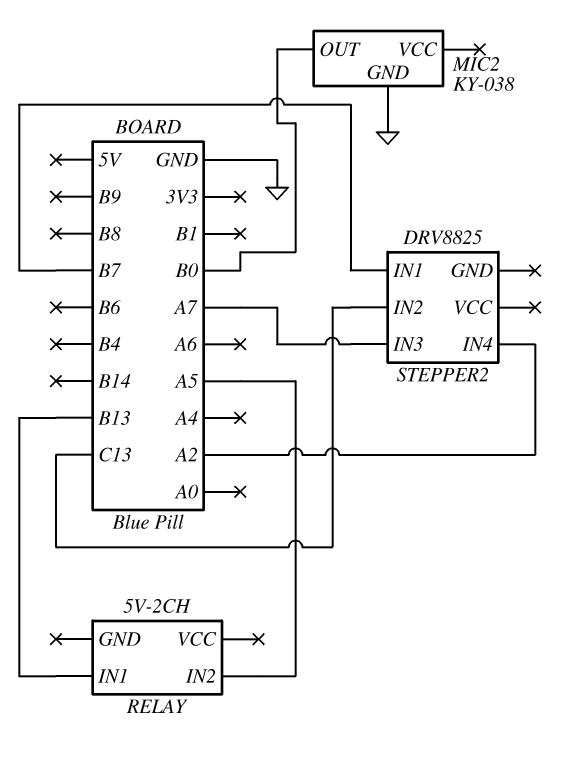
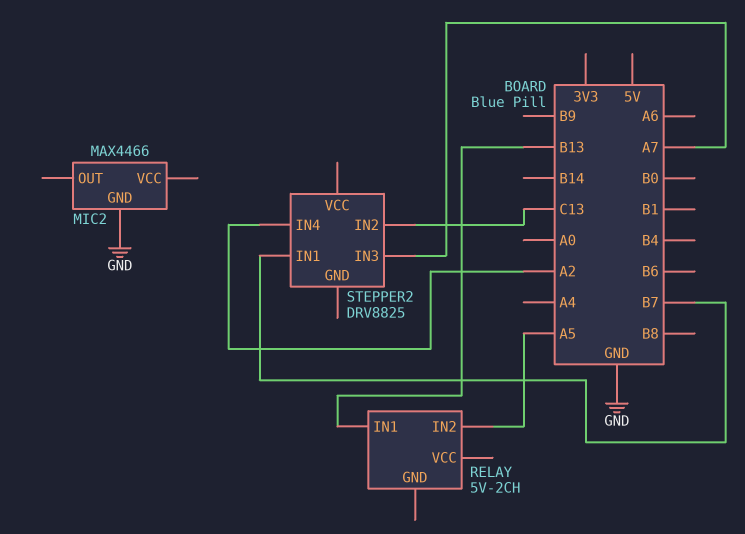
MIC2: KY-038 -> MAX4466
MIC2 pin OUT: B0 -> none

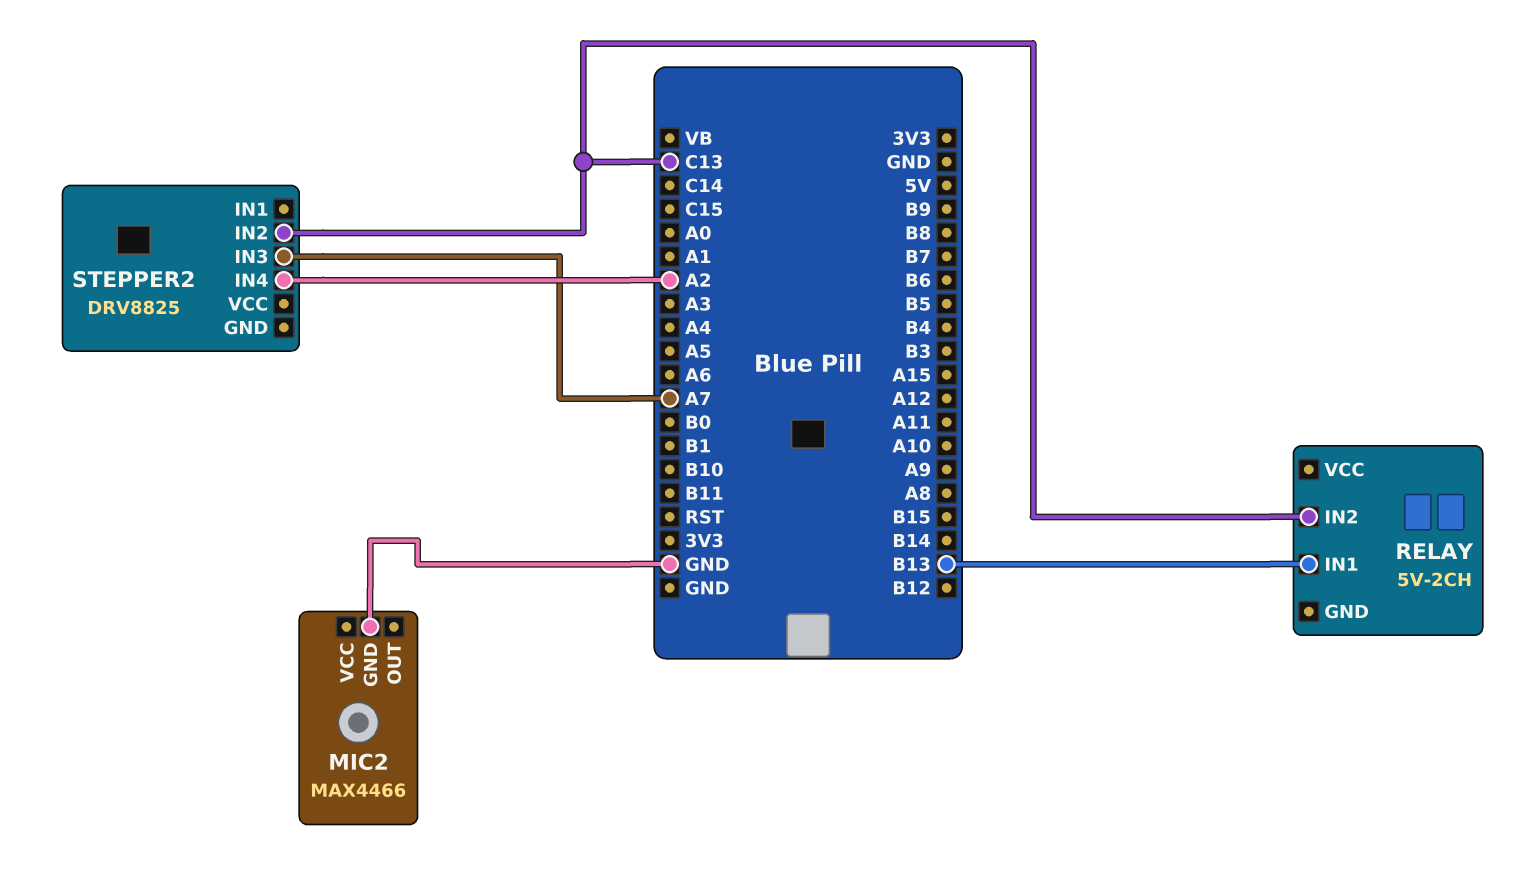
RELAY pin IN2: A5 -> C13
STEPPER2 pin IN1: B7 -> none

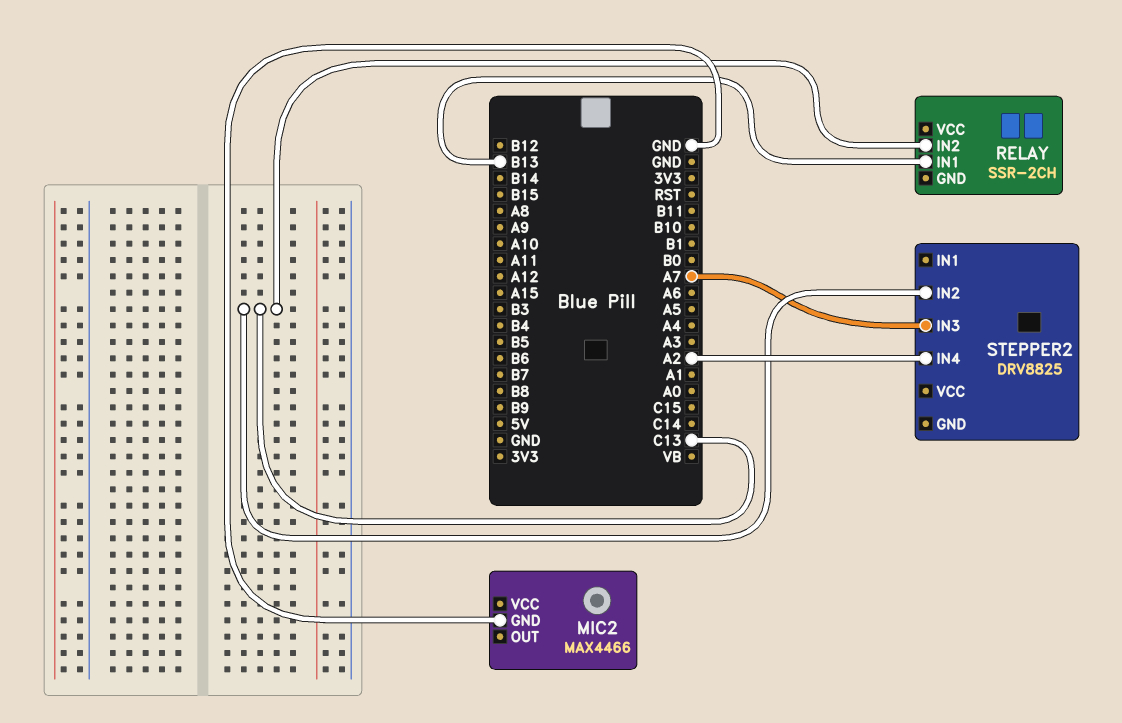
RELAY: 5V-2CH -> SSR-2CH

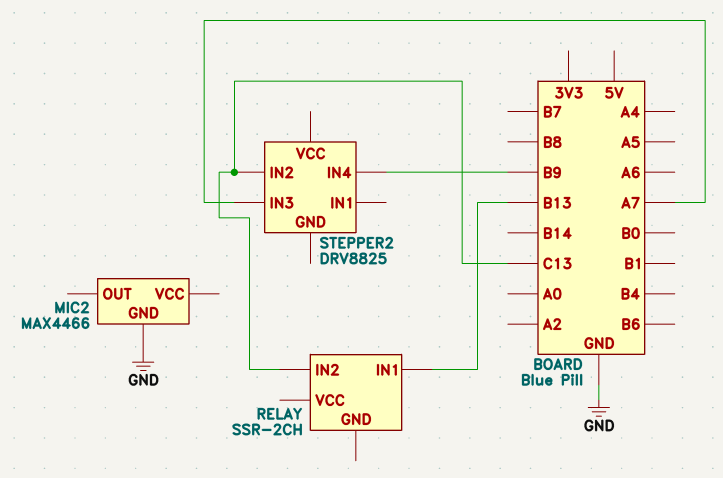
STEPPER2 pin IN4: A2 -> B9

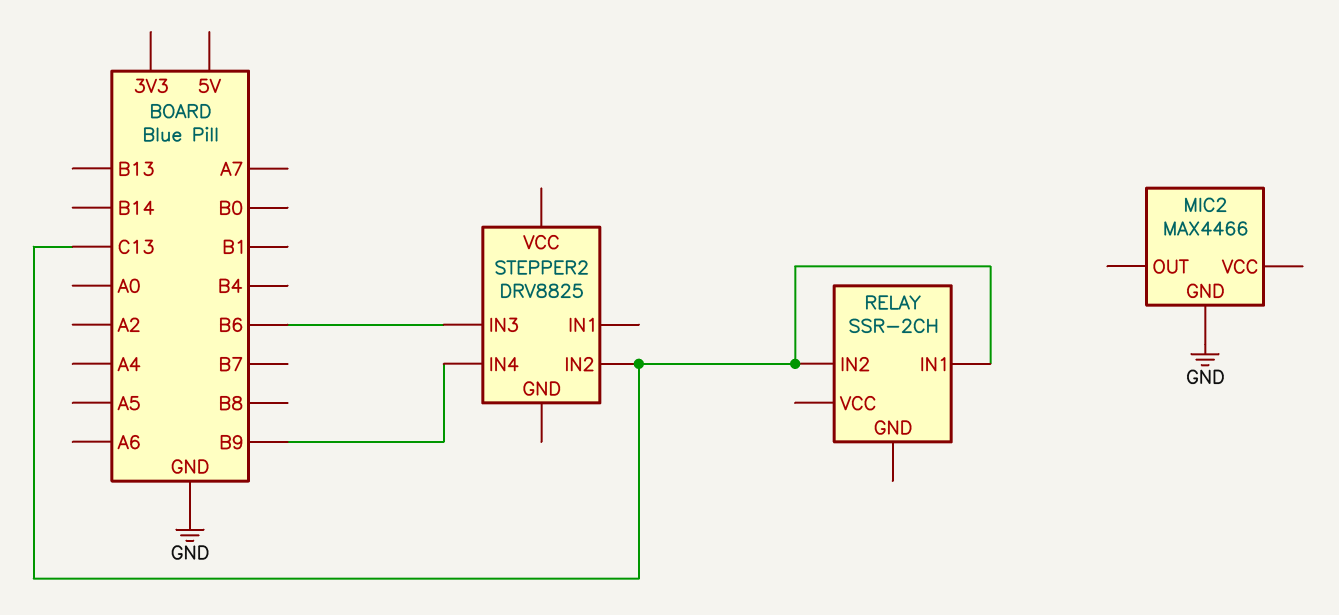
RELAY pin IN1: B13 -> C13
STEPPER2 pin IN3: A7 -> B6

